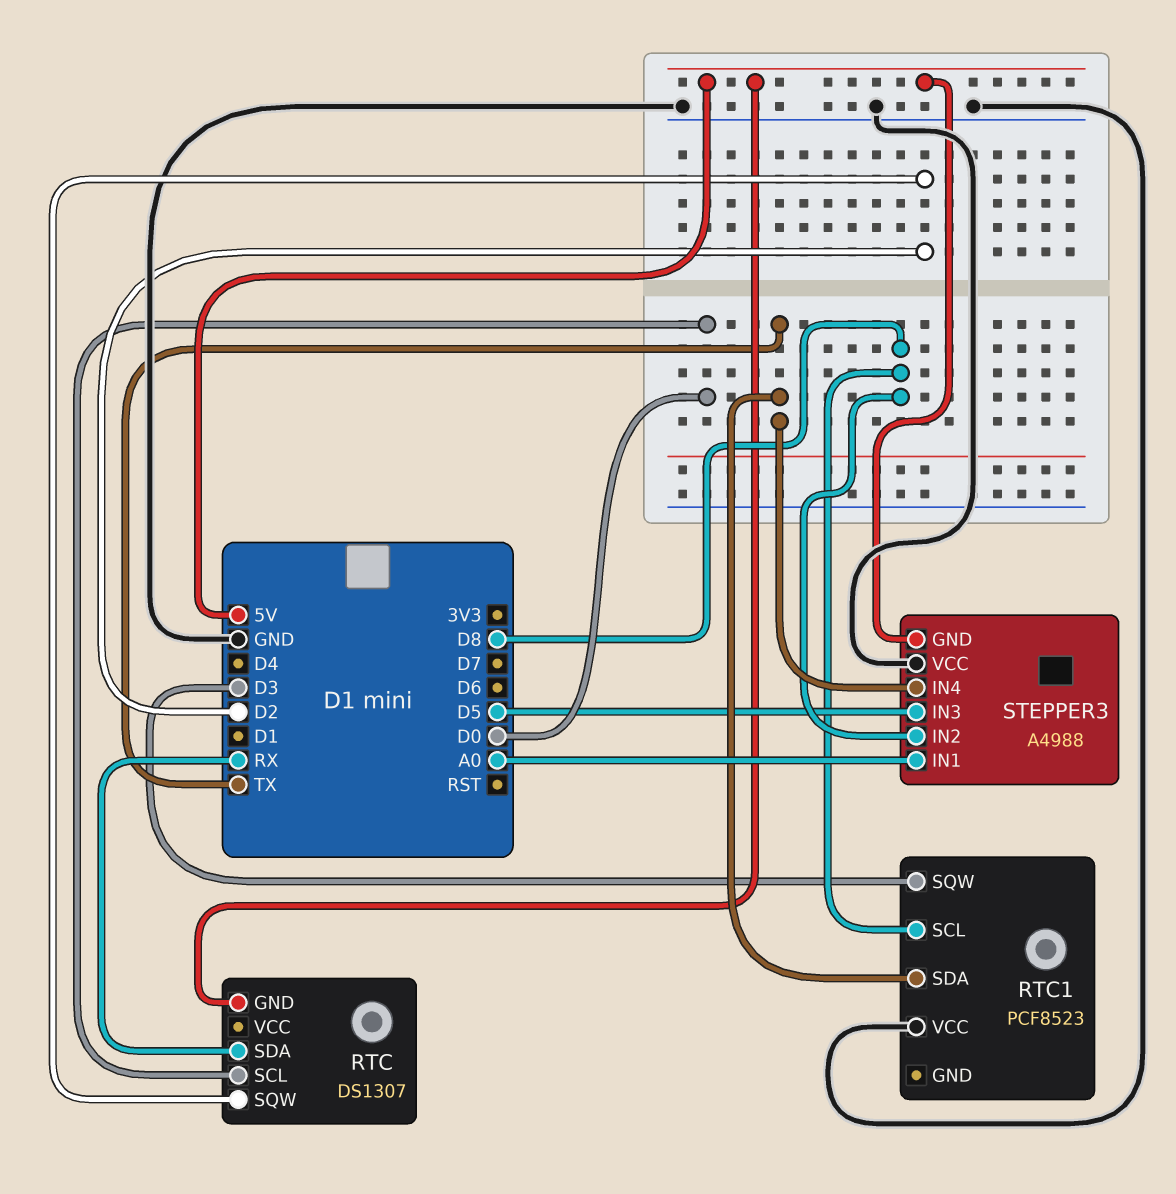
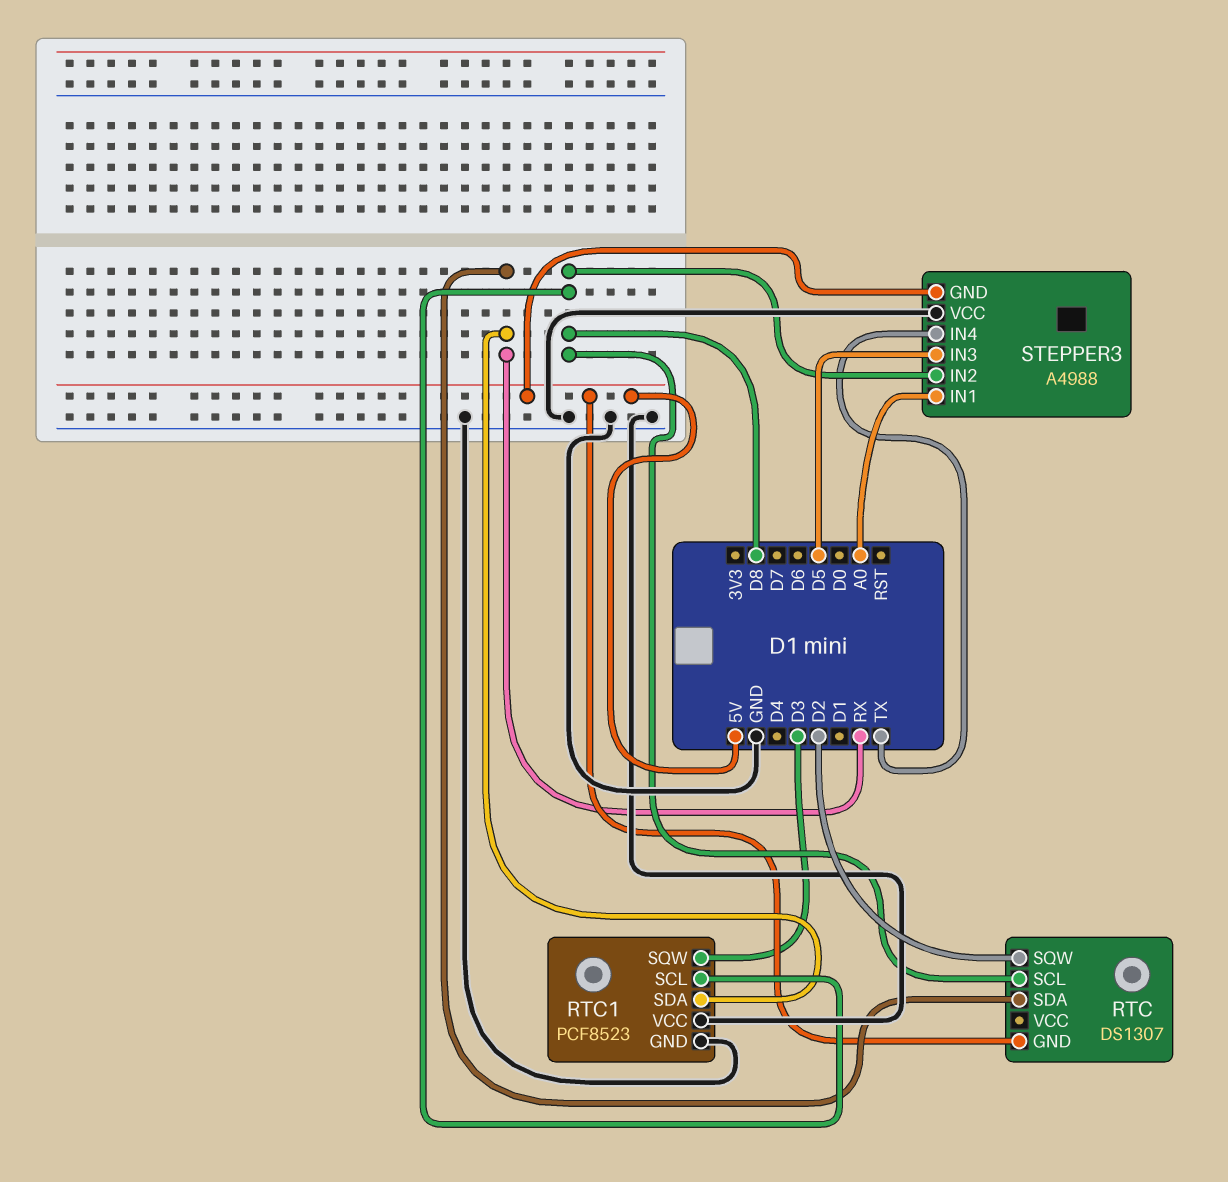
RTC pin SCL: D0 -> D8
RTC1 pin GND: none -> GND
RTC1 pin SDA: TX -> RX

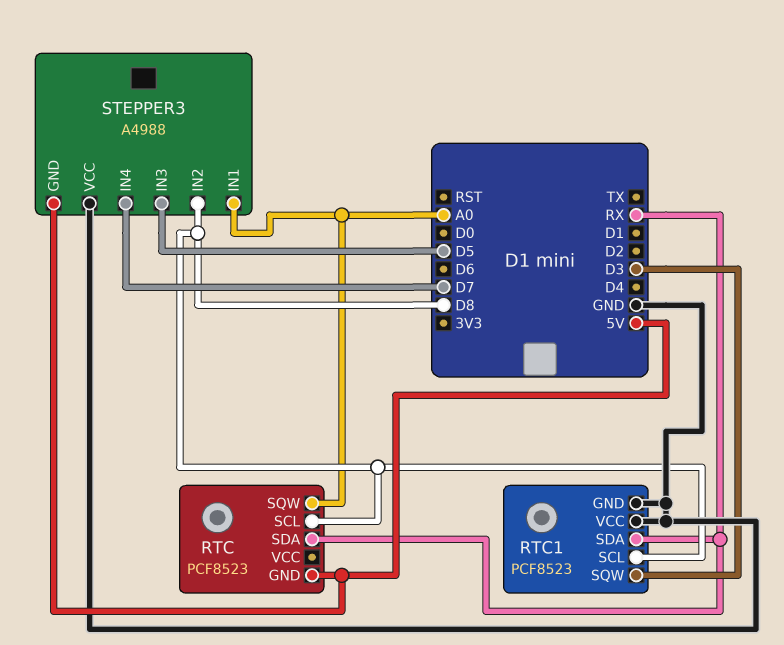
RTC: DS1307 -> PCF8523
RTC pin SQW: D2 -> A0
STEPPER3 pin IN4: TX -> D7

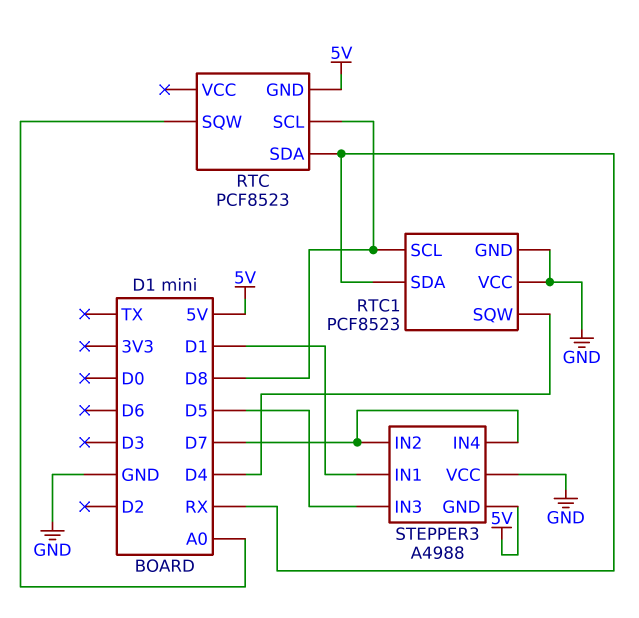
RTC1 pin SQW: D3 -> D4
STEPPER3 pin IN1: A0 -> D1
STEPPER3 pin IN2: D8 -> D7

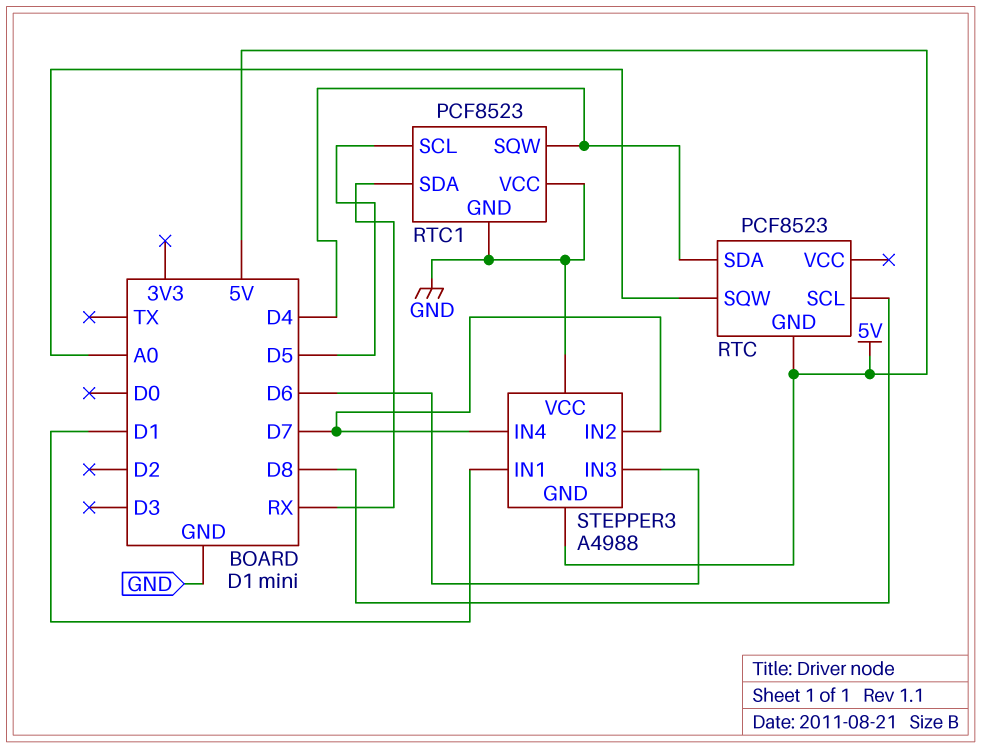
RTC pin SDA: RX -> D4
RTC1 pin SCL: D8 -> D5
STEPPER3 pin IN3: D5 -> D6

